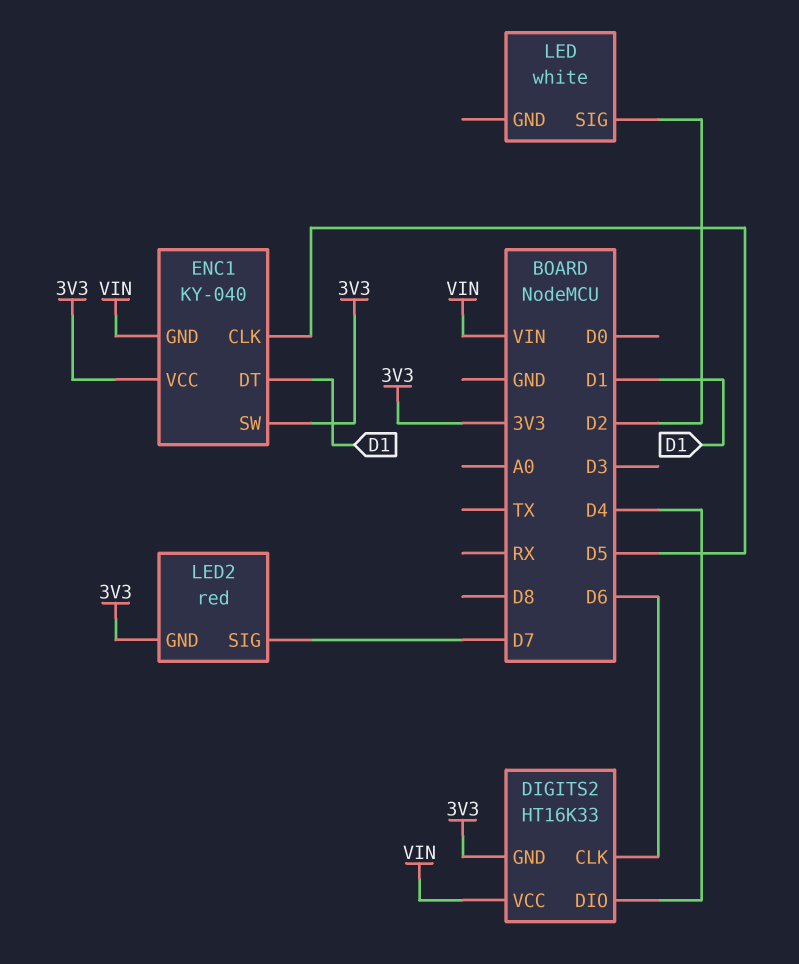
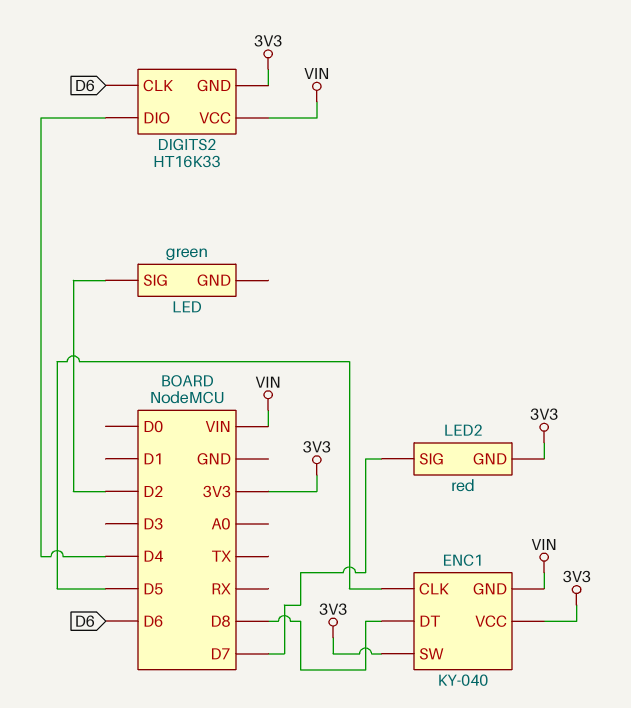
ENC1 pin DT: D1 -> D8
LED: white -> green

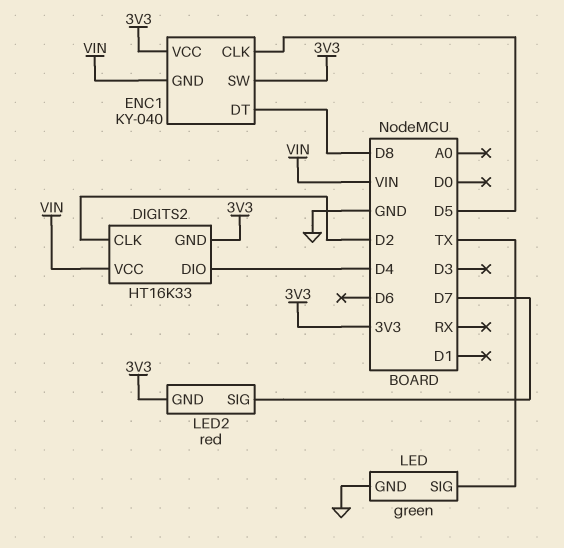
DIGITS2 pin CLK: D6 -> D2
LED pin GND: none -> GND
LED pin SIG: D2 -> TX

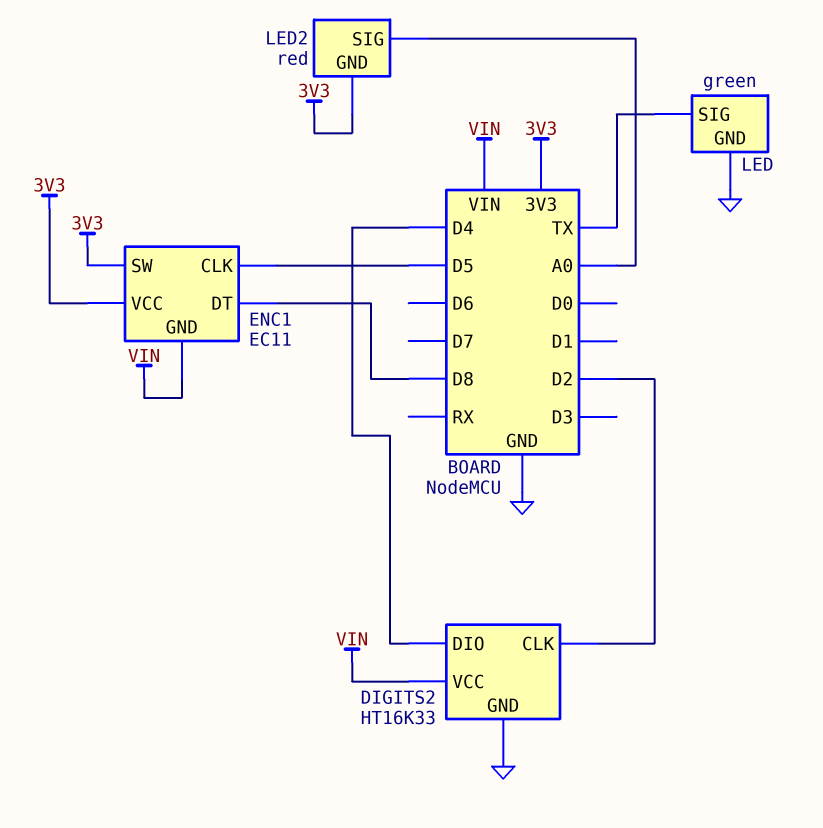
DIGITS2 pin GND: 3V3 -> GND
ENC1: KY-040 -> EC11
LED2 pin SIG: D7 -> A0

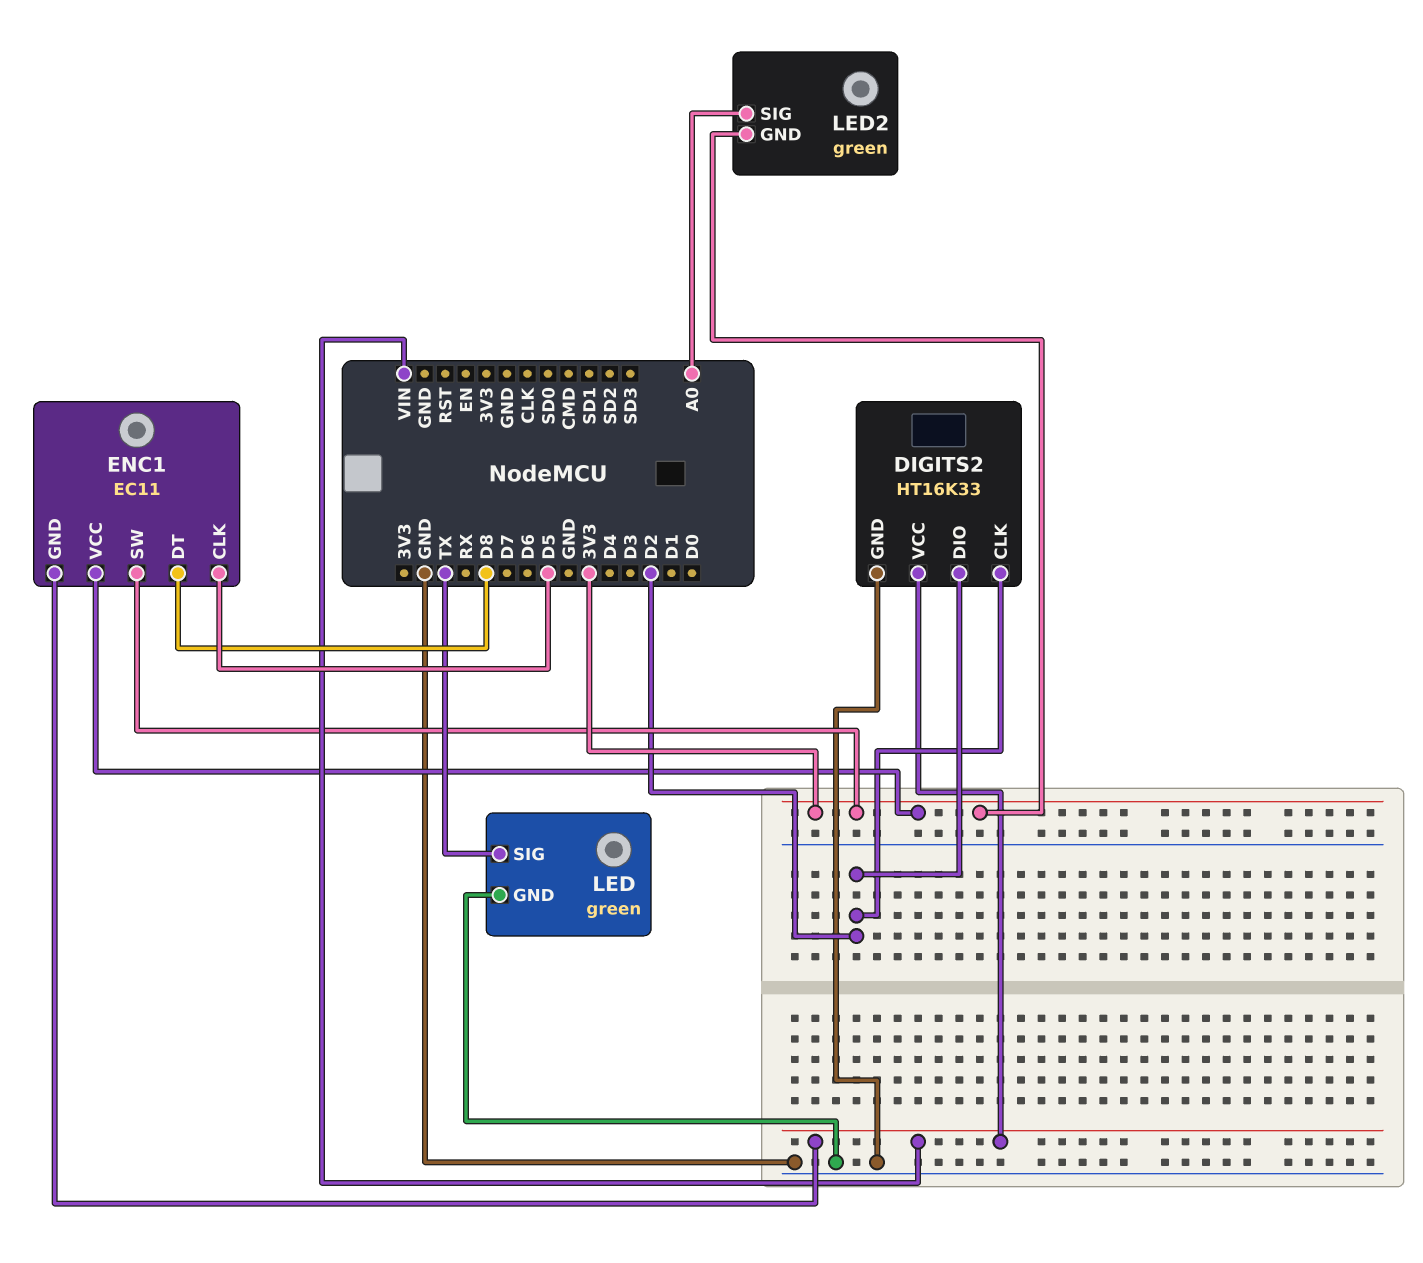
DIGITS2 pin DIO: D4 -> D2
LED2: red -> green

